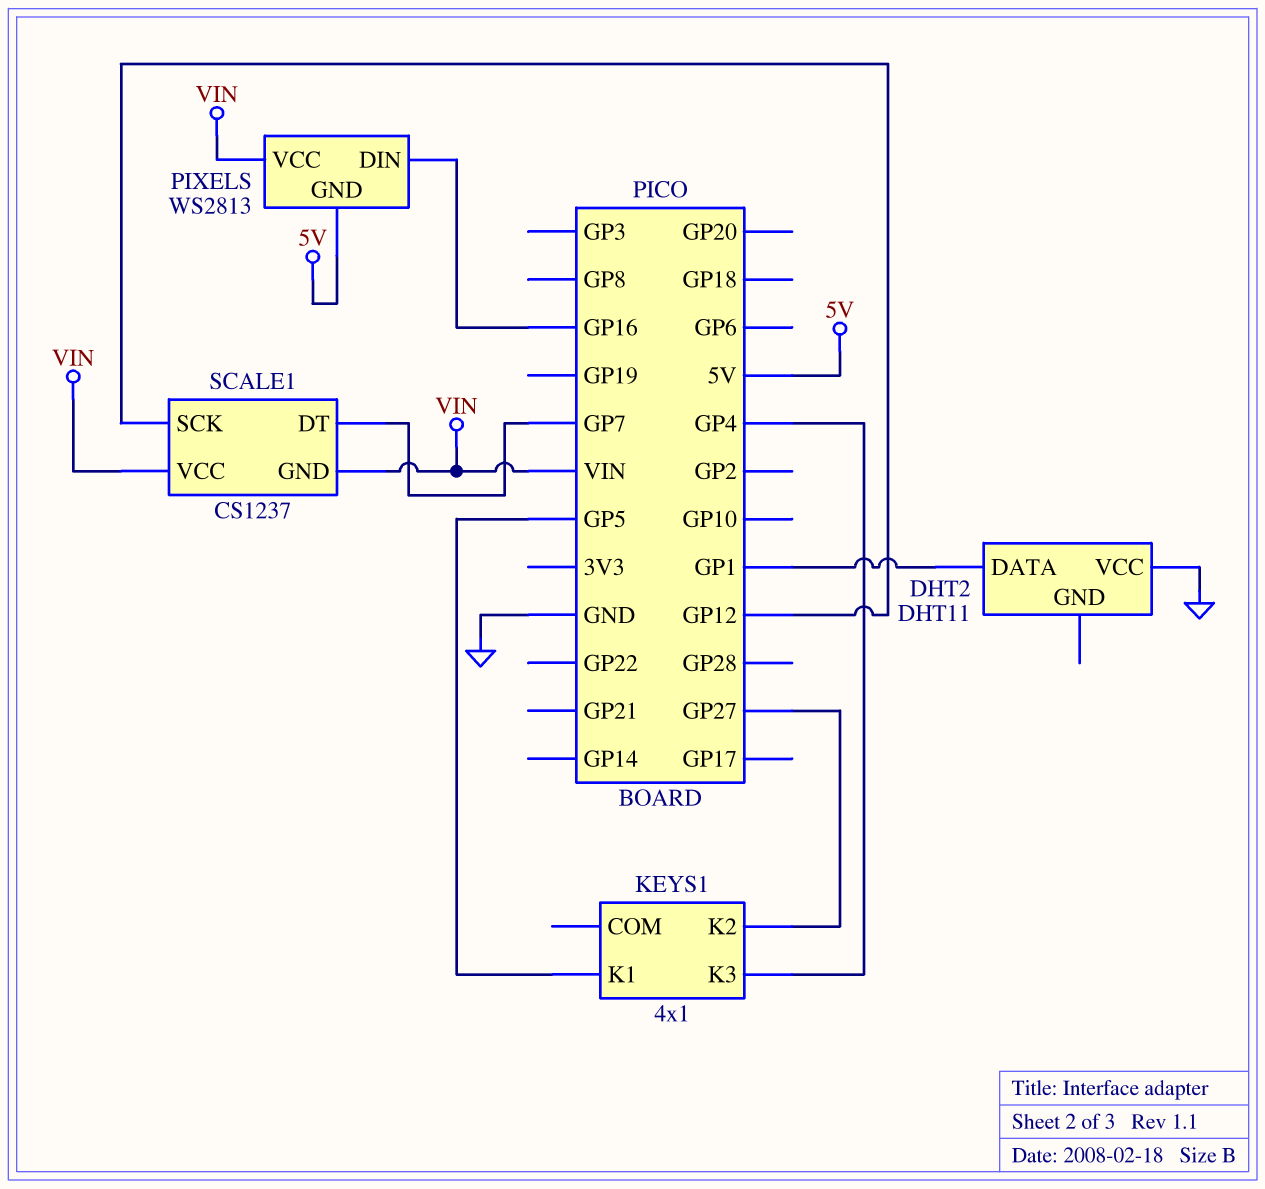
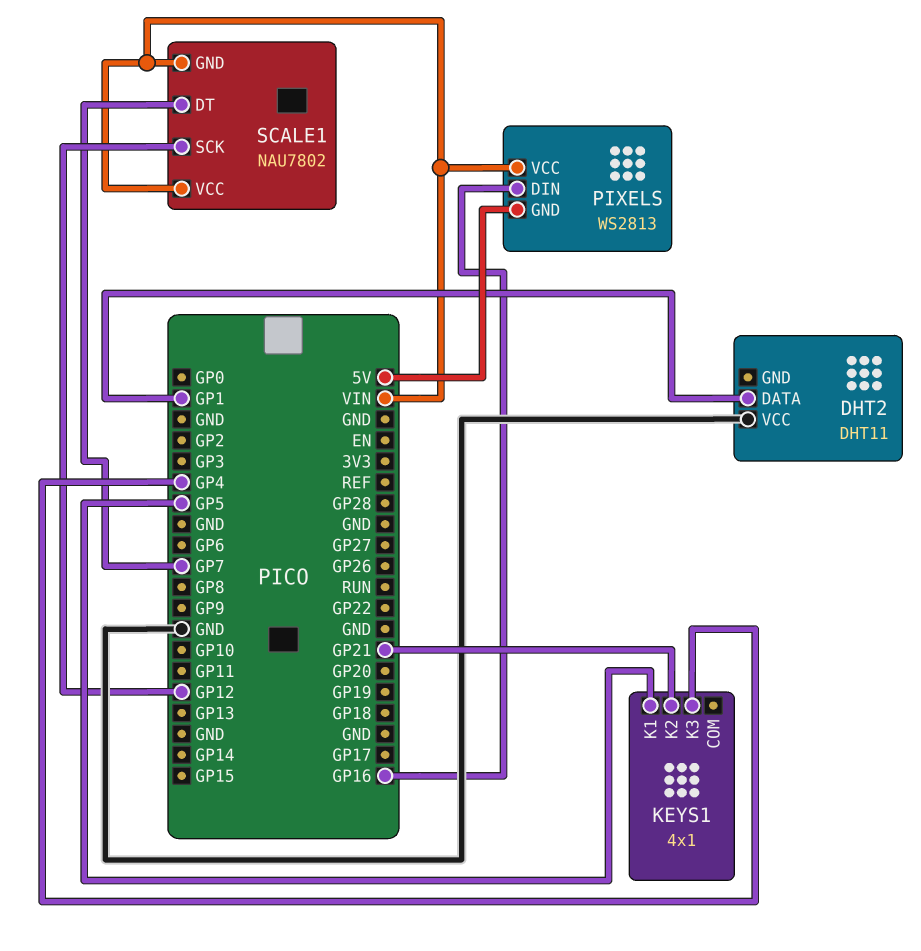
KEYS1 pin K2: GP27 -> GP21
SCALE1: CS1237 -> NAU7802

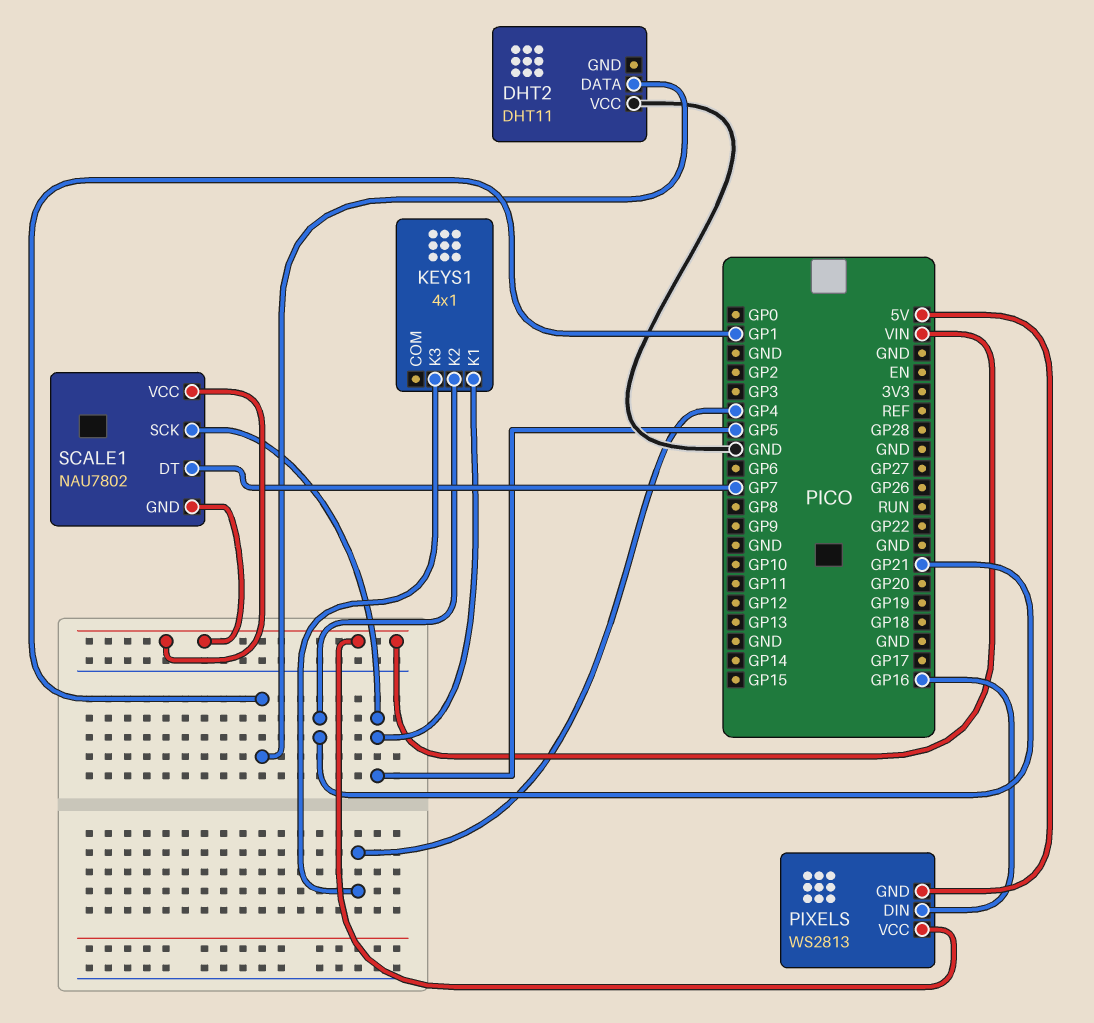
SCALE1 pin SCK: GP12 -> GP5

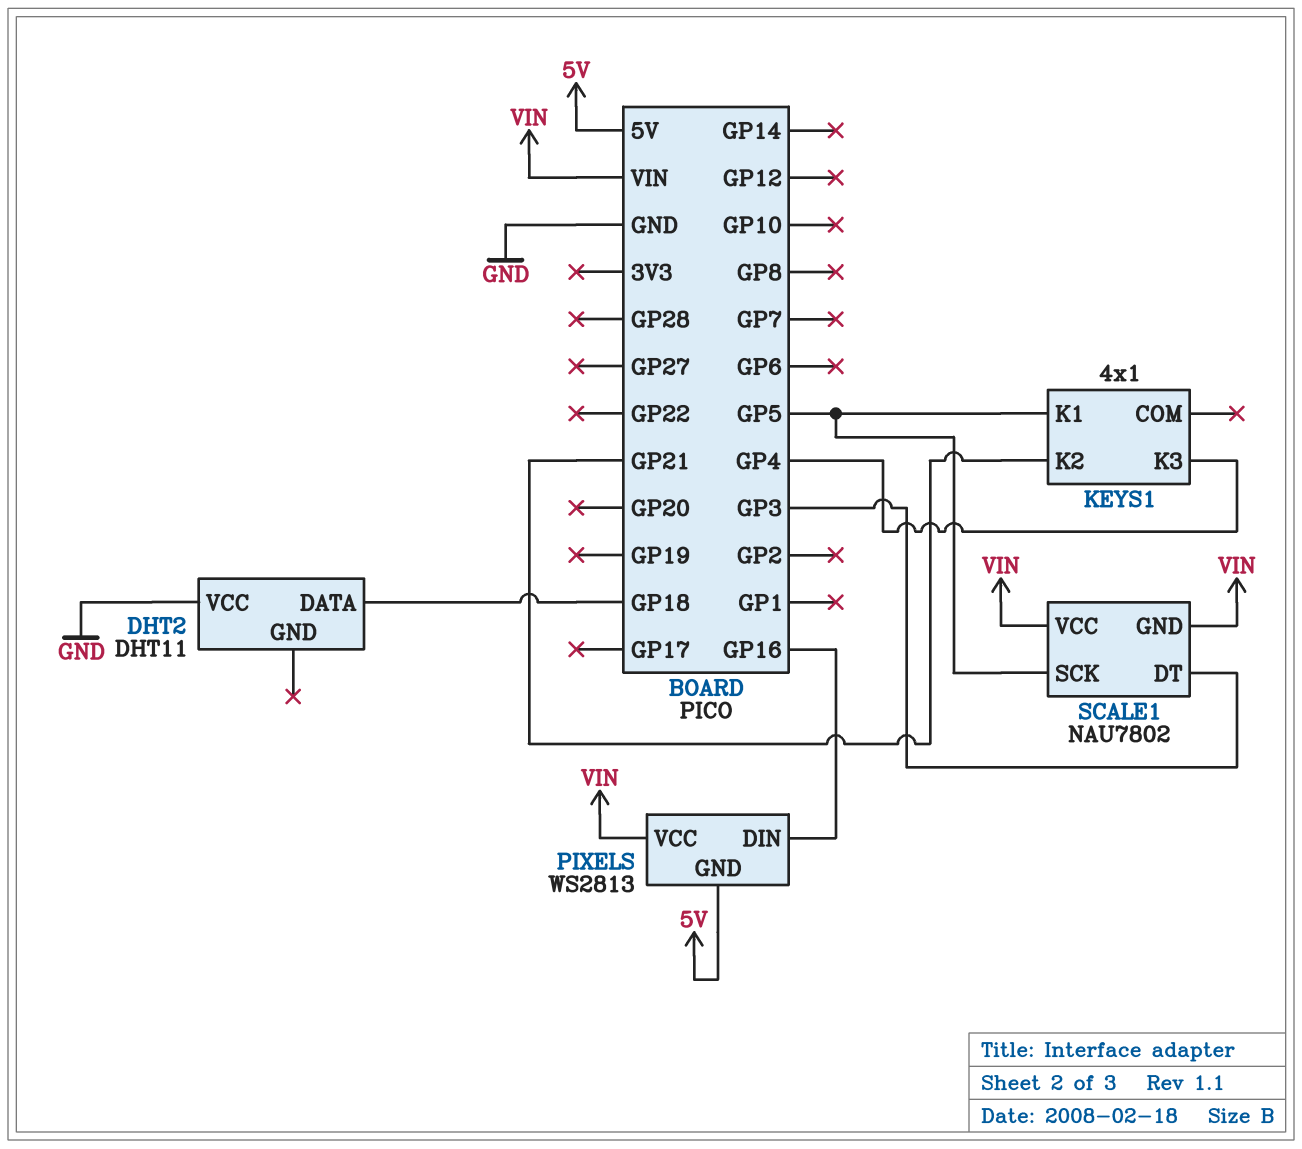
DHT2 pin DATA: GP1 -> GP18
SCALE1 pin DT: GP7 -> GP3

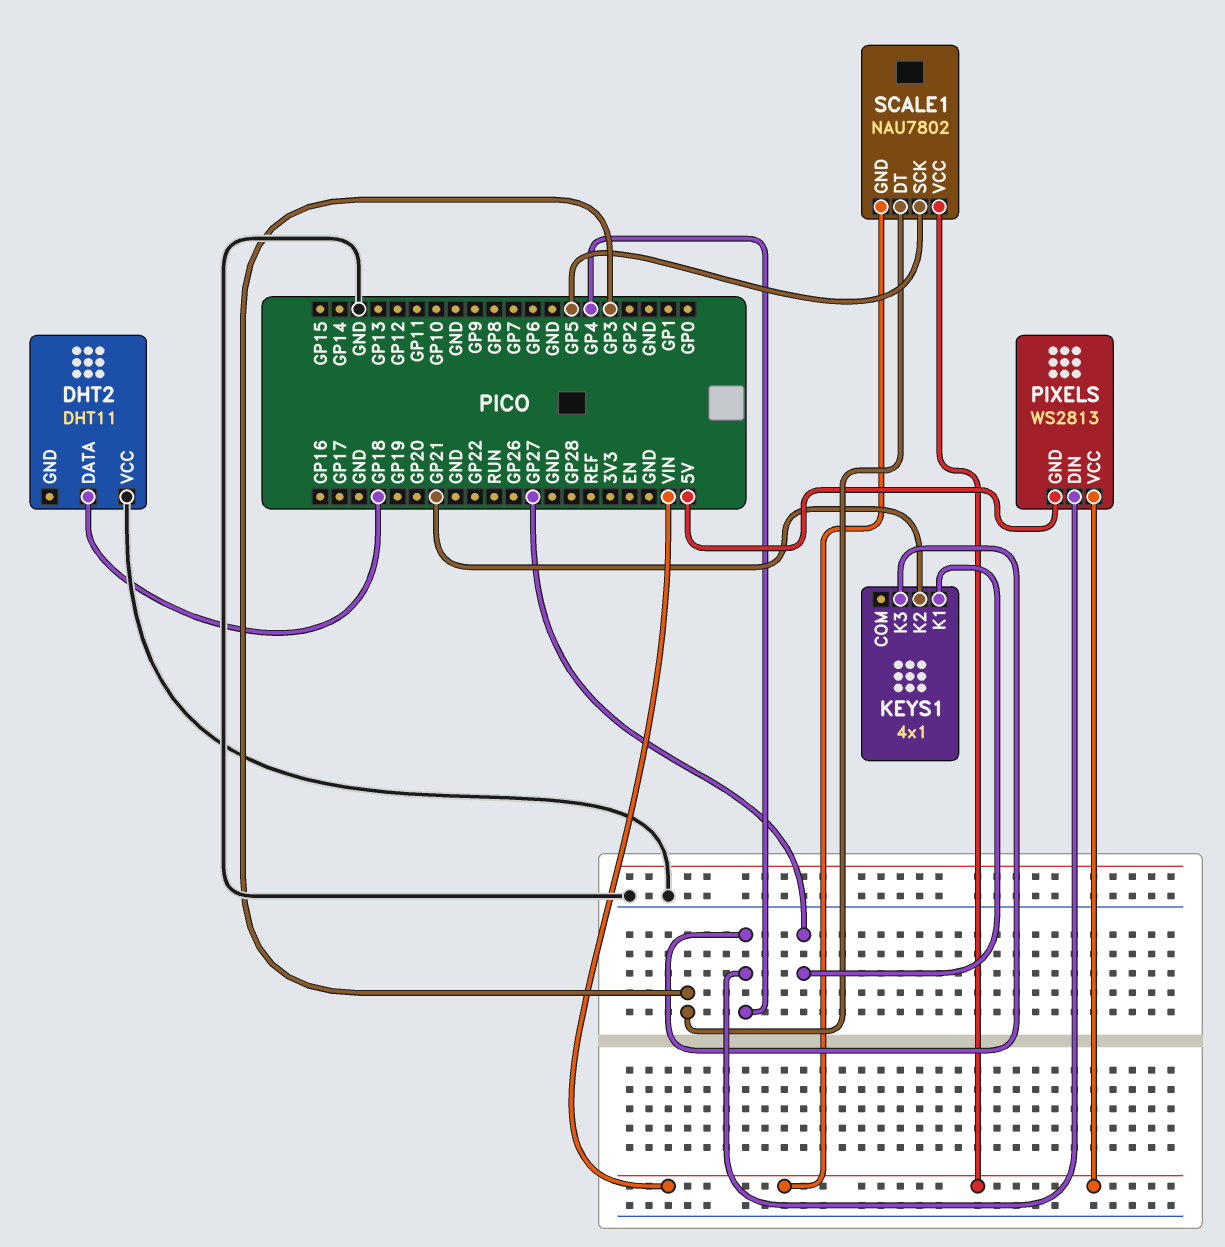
KEYS1 pin K1: GP5 -> GP27
PIXELS pin DIN: GP16 -> GP4

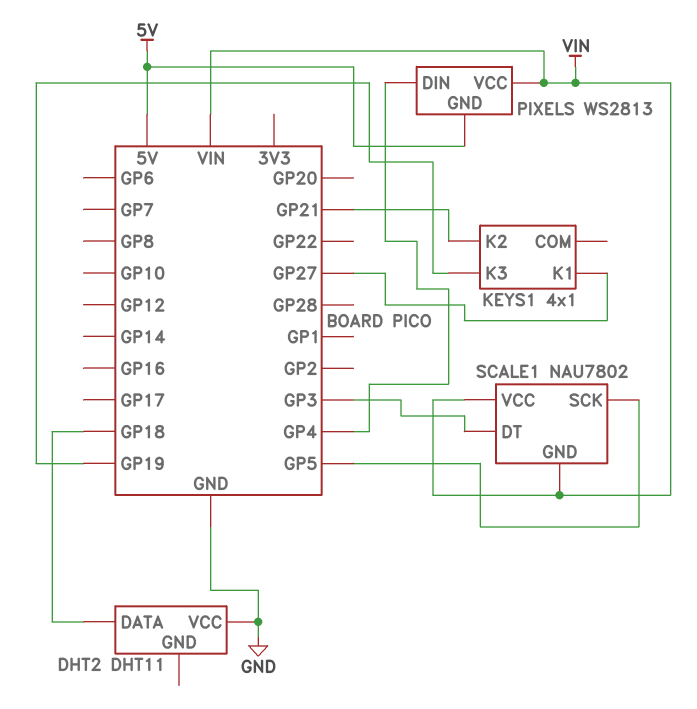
KEYS1 pin K3: GP4 -> GP19

